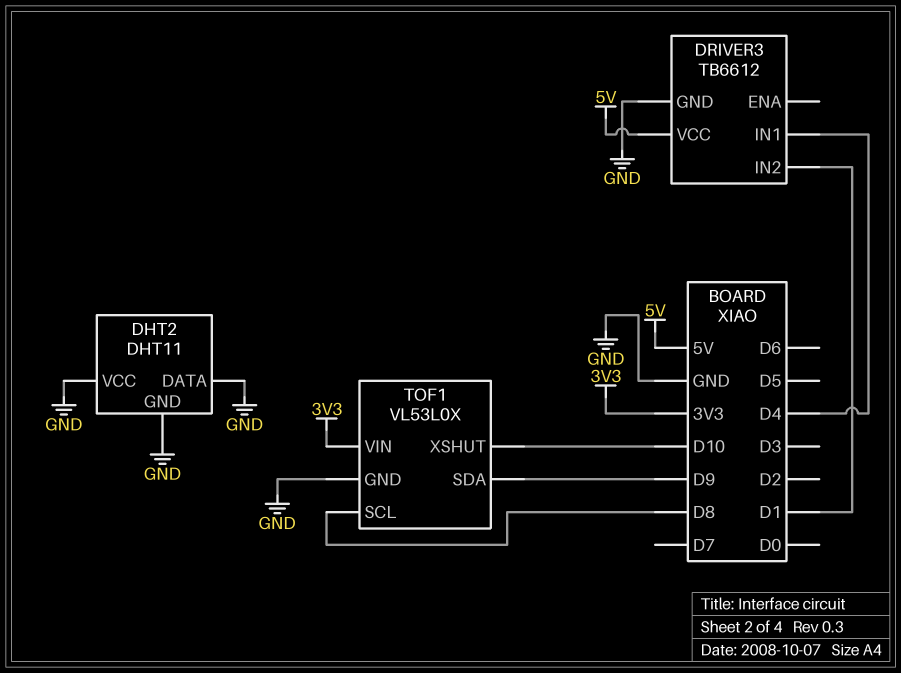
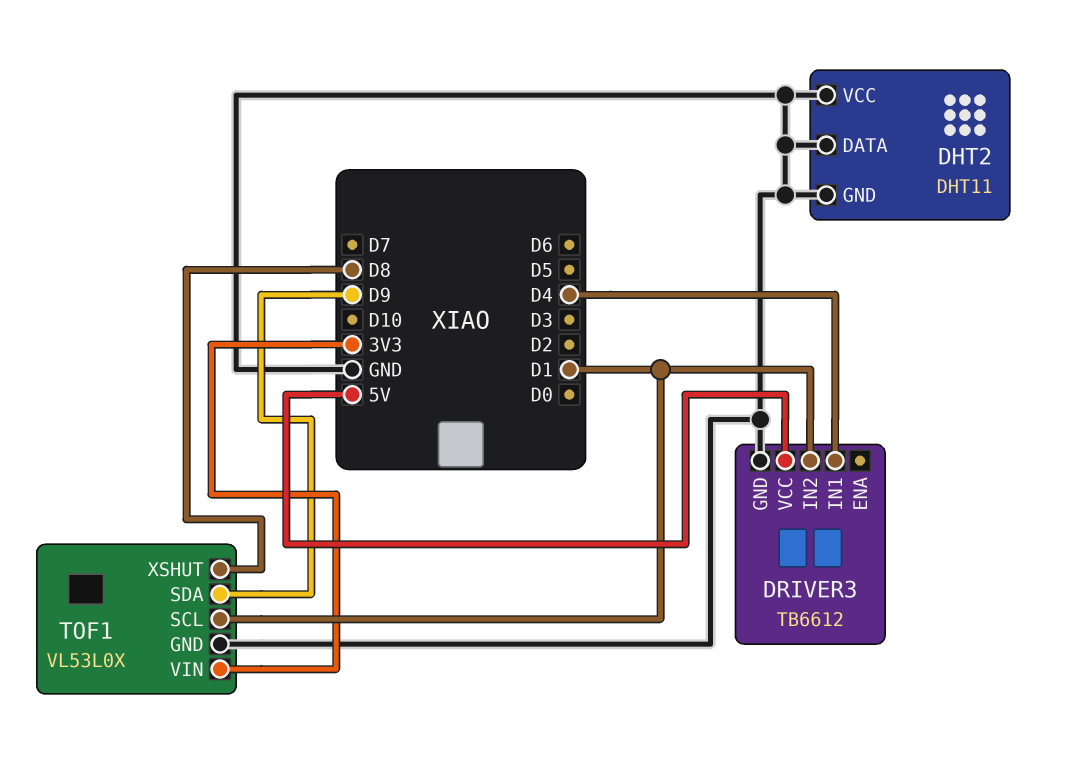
TOF1 pin SCL: D8 -> D1
TOF1 pin XSHUT: D10 -> D8

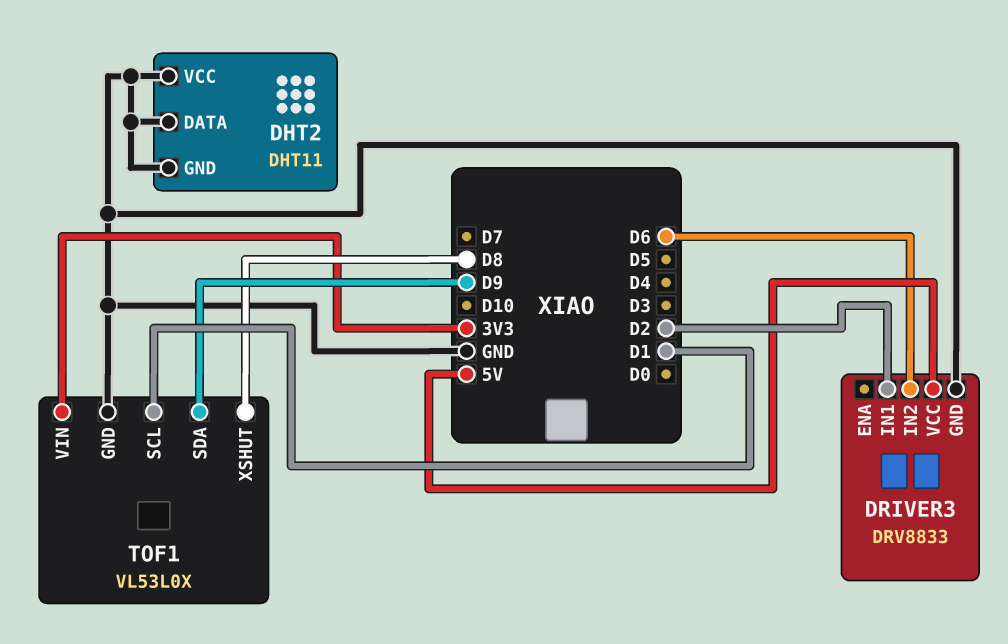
DRIVER3: TB6612 -> DRV8833
DRIVER3 pin IN1: D4 -> D2
DRIVER3 pin IN2: D1 -> D6

